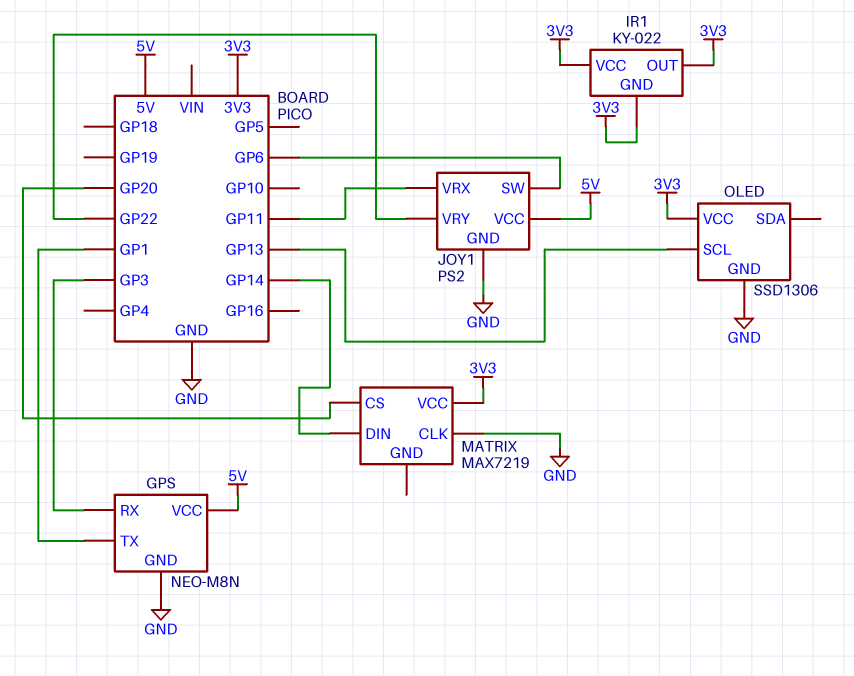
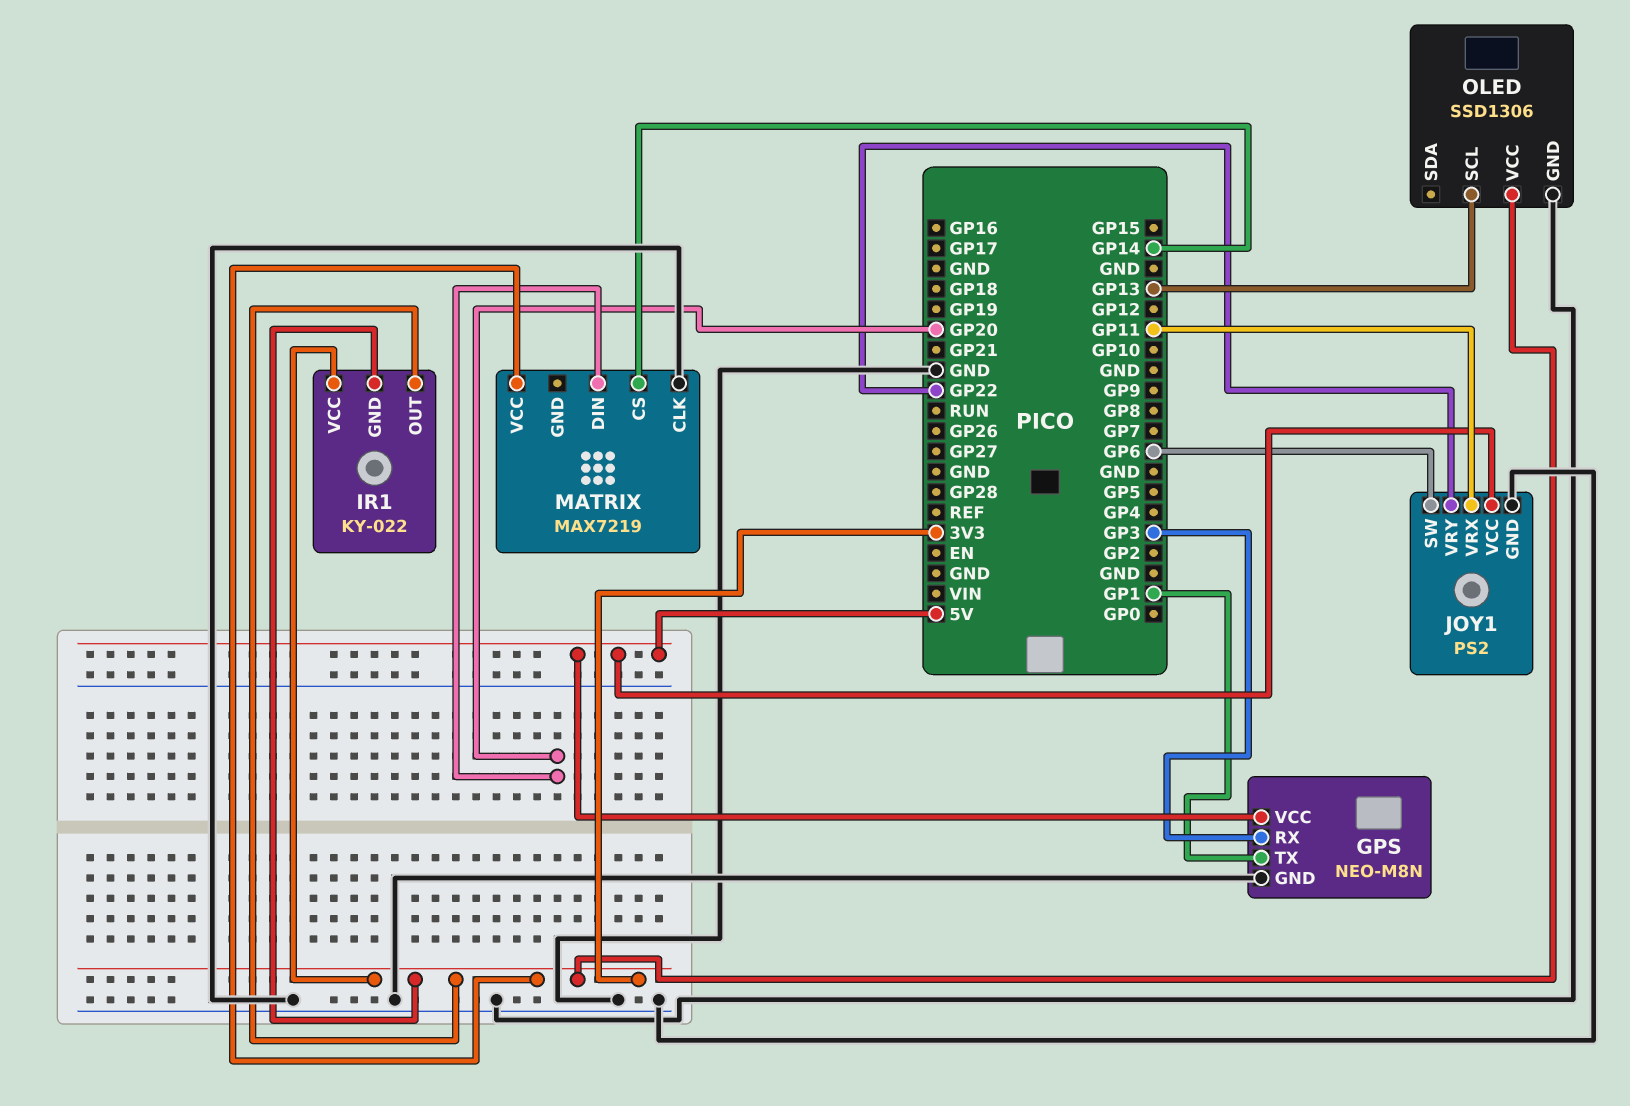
MATRIX pin CS: GP20 -> GP14
MATRIX pin DIN: GP14 -> GP20

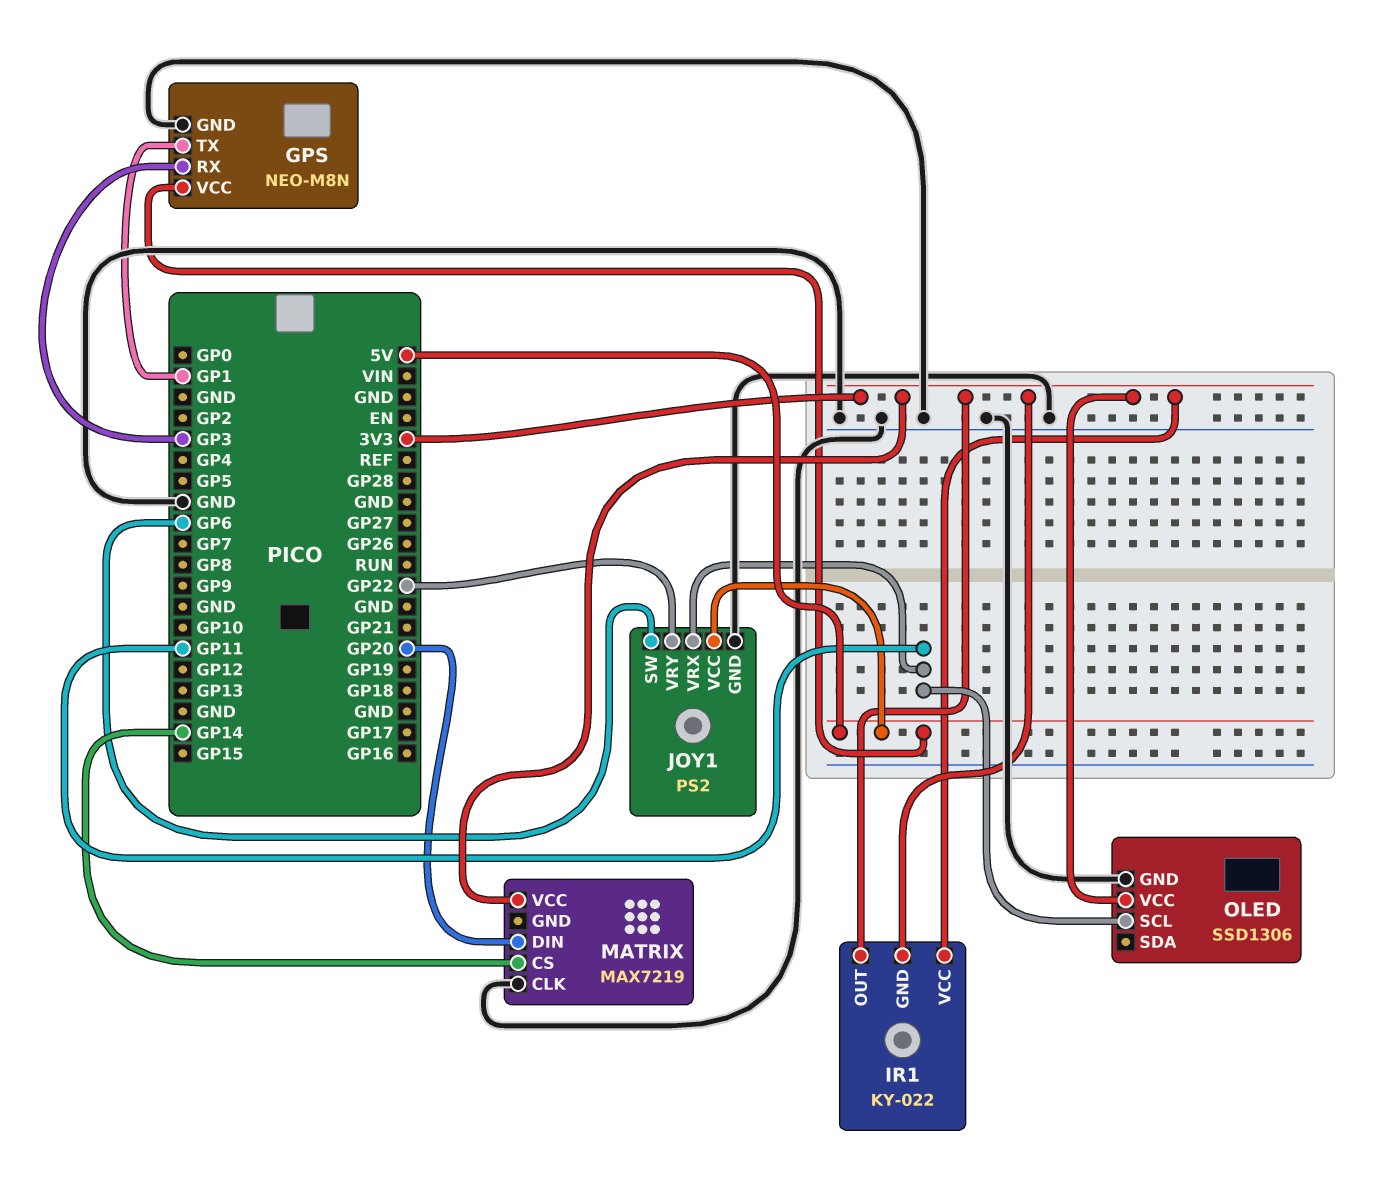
OLED pin SCL: GP13 -> GP11

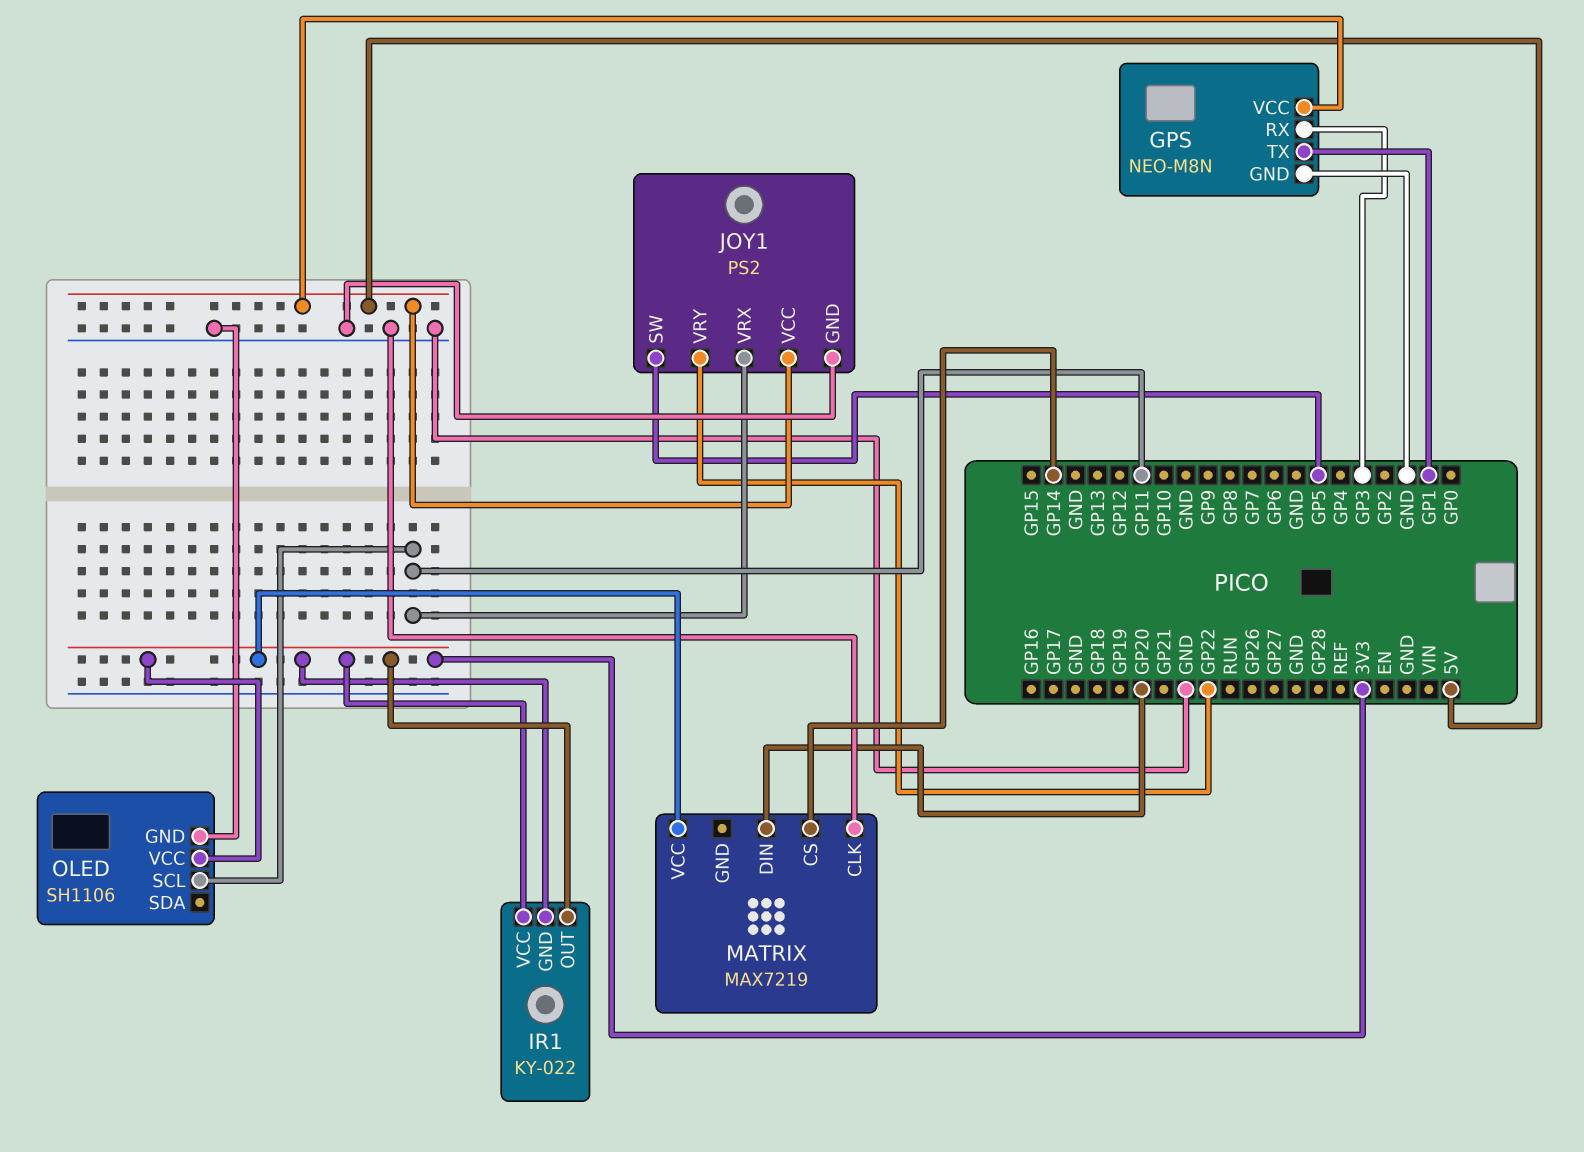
JOY1 pin SW: GP6 -> GP5
OLED: SSD1306 -> SH1106

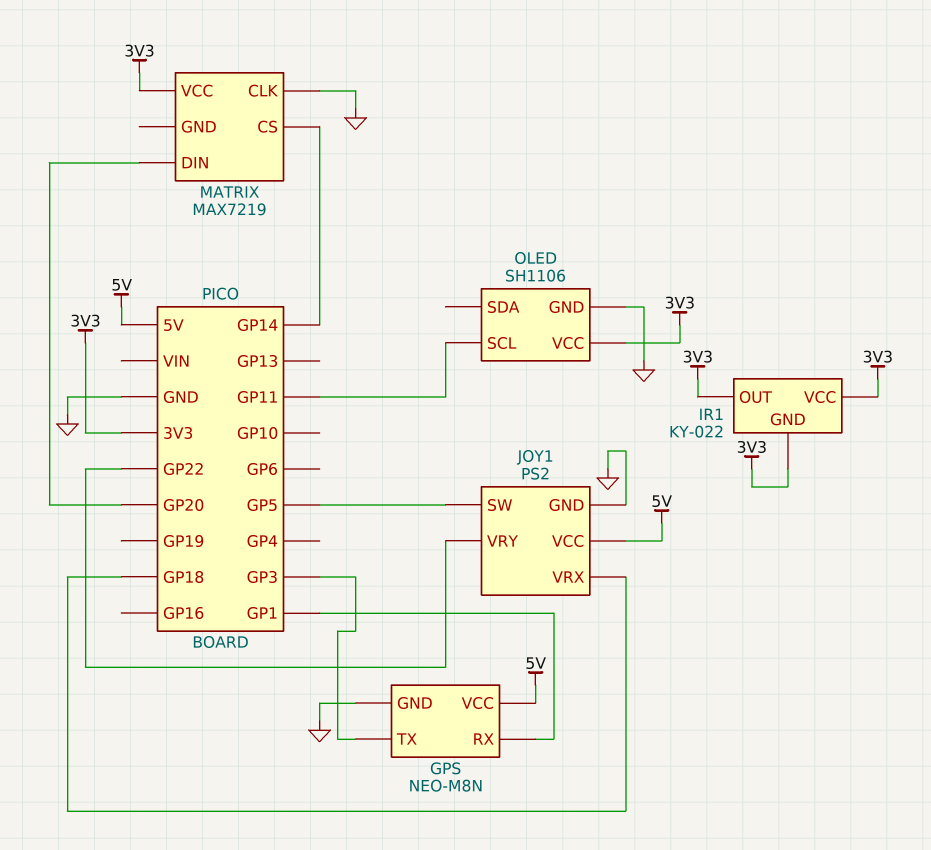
GPS pin RX: GP3 -> GP1
GPS pin TX: GP1 -> GP3
JOY1 pin VRX: GP11 -> GP18

